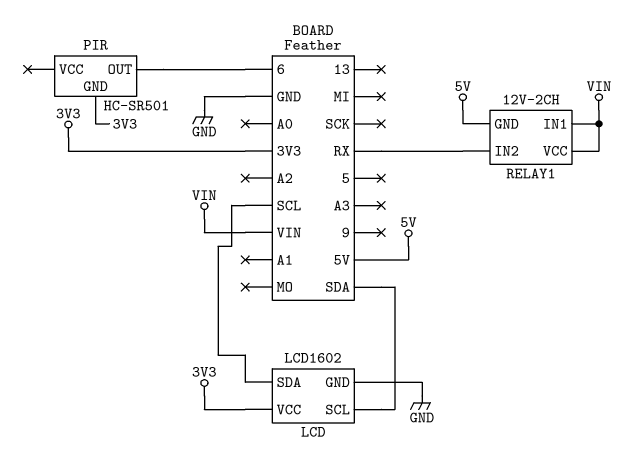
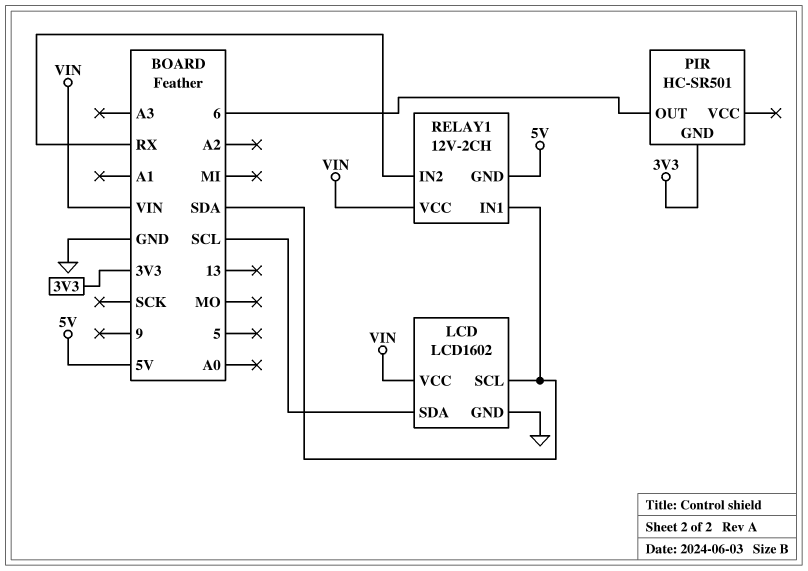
LCD pin VCC: 3V3 -> VIN
RELAY1 pin IN1: VIN -> SDA

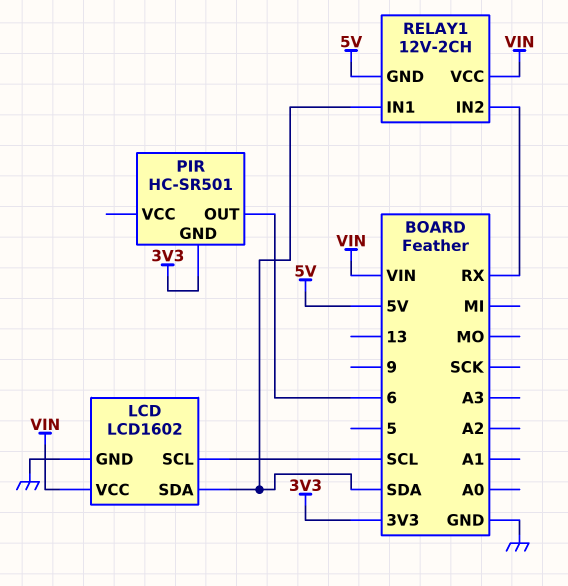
LCD pin SCL: SDA -> SCL
LCD pin SDA: SCL -> SDA

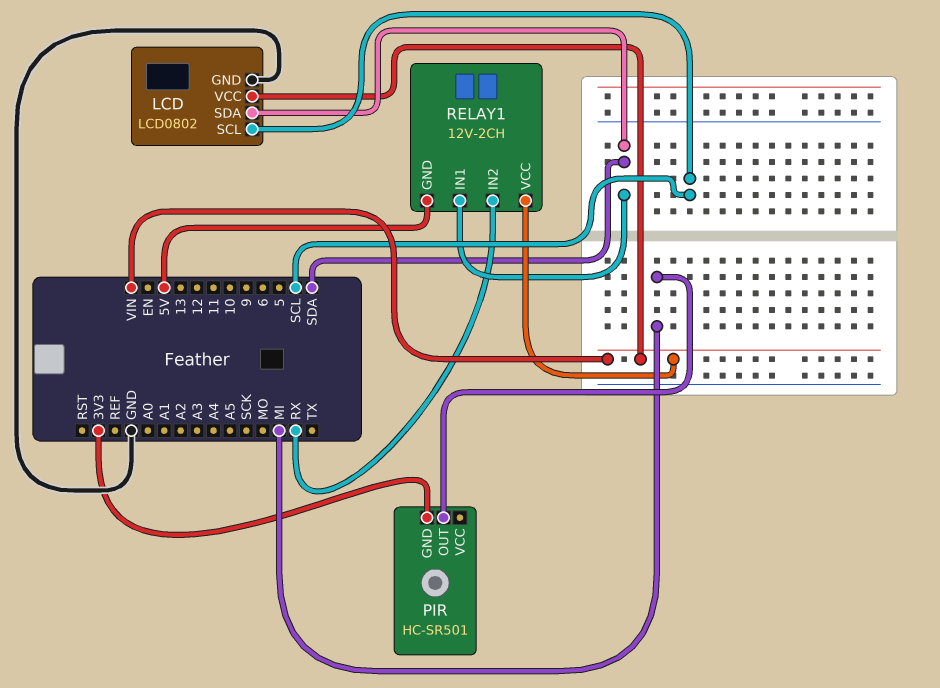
LCD: LCD1602 -> LCD0802
PIR pin OUT: 6 -> MI

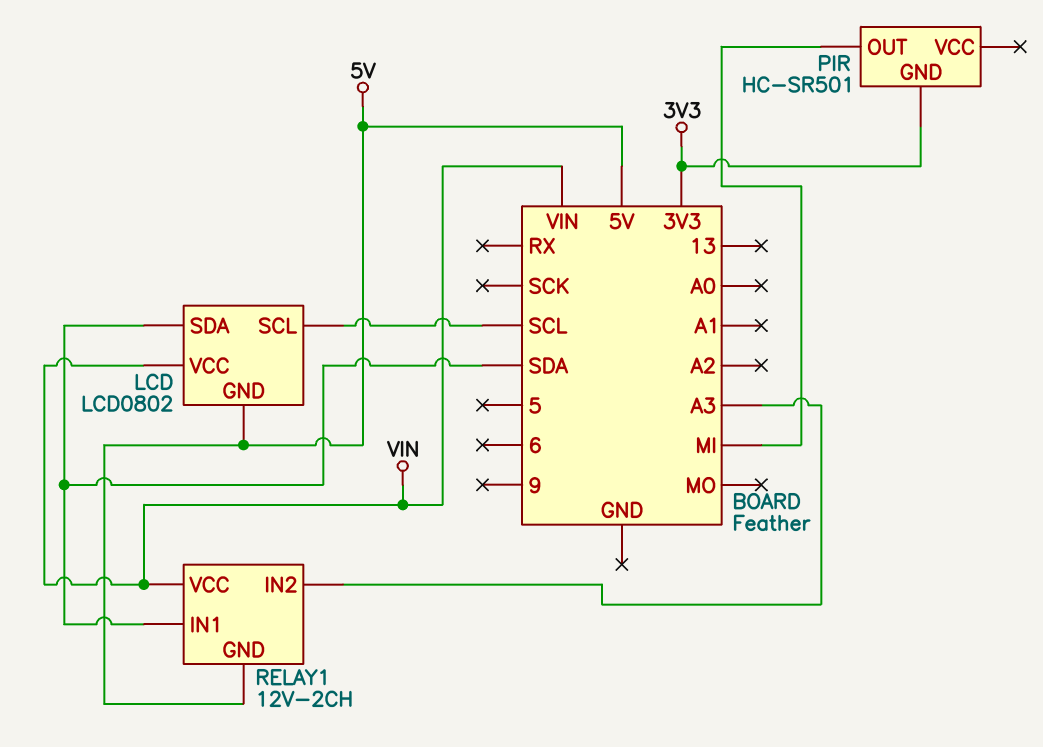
LCD pin GND: GND -> 5V
RELAY1 pin IN2: RX -> A3

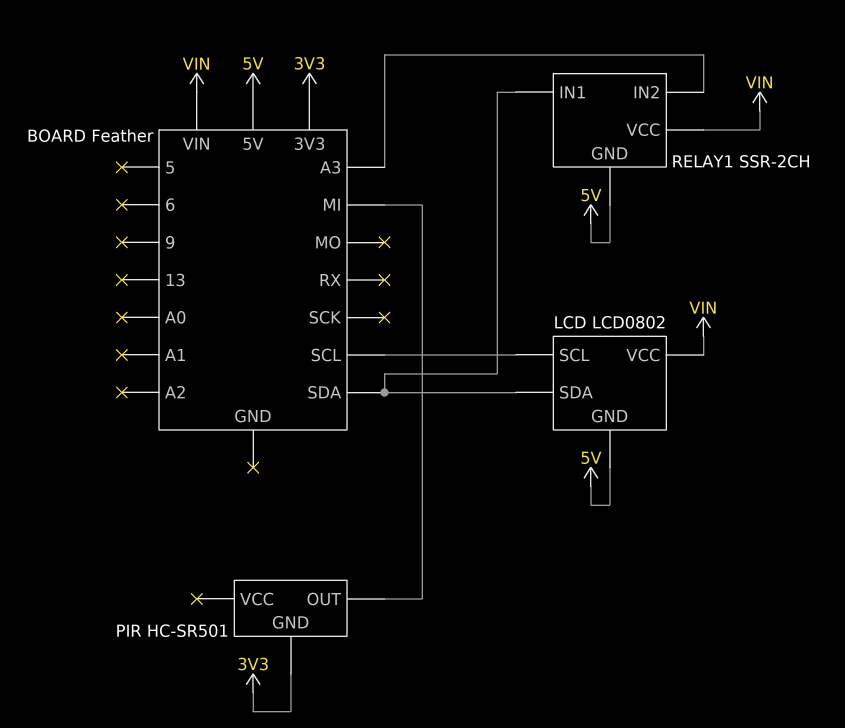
RELAY1: 12V-2CH -> SSR-2CH

